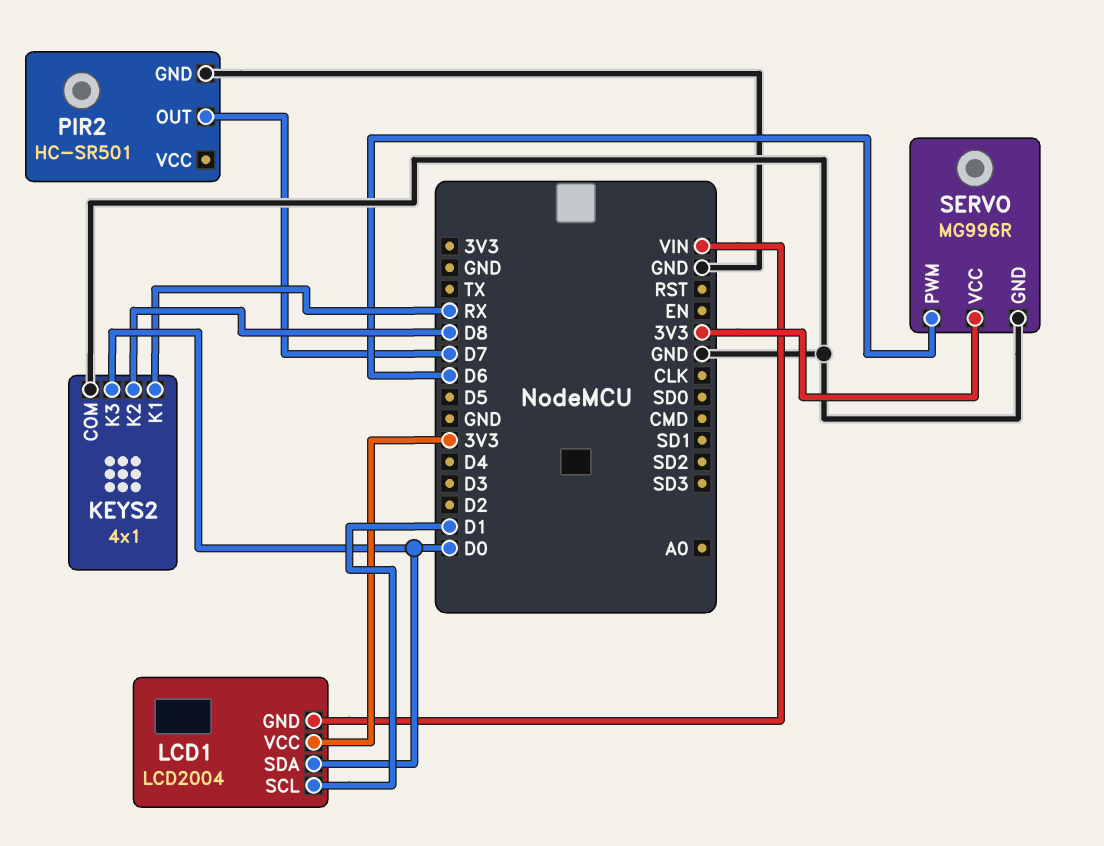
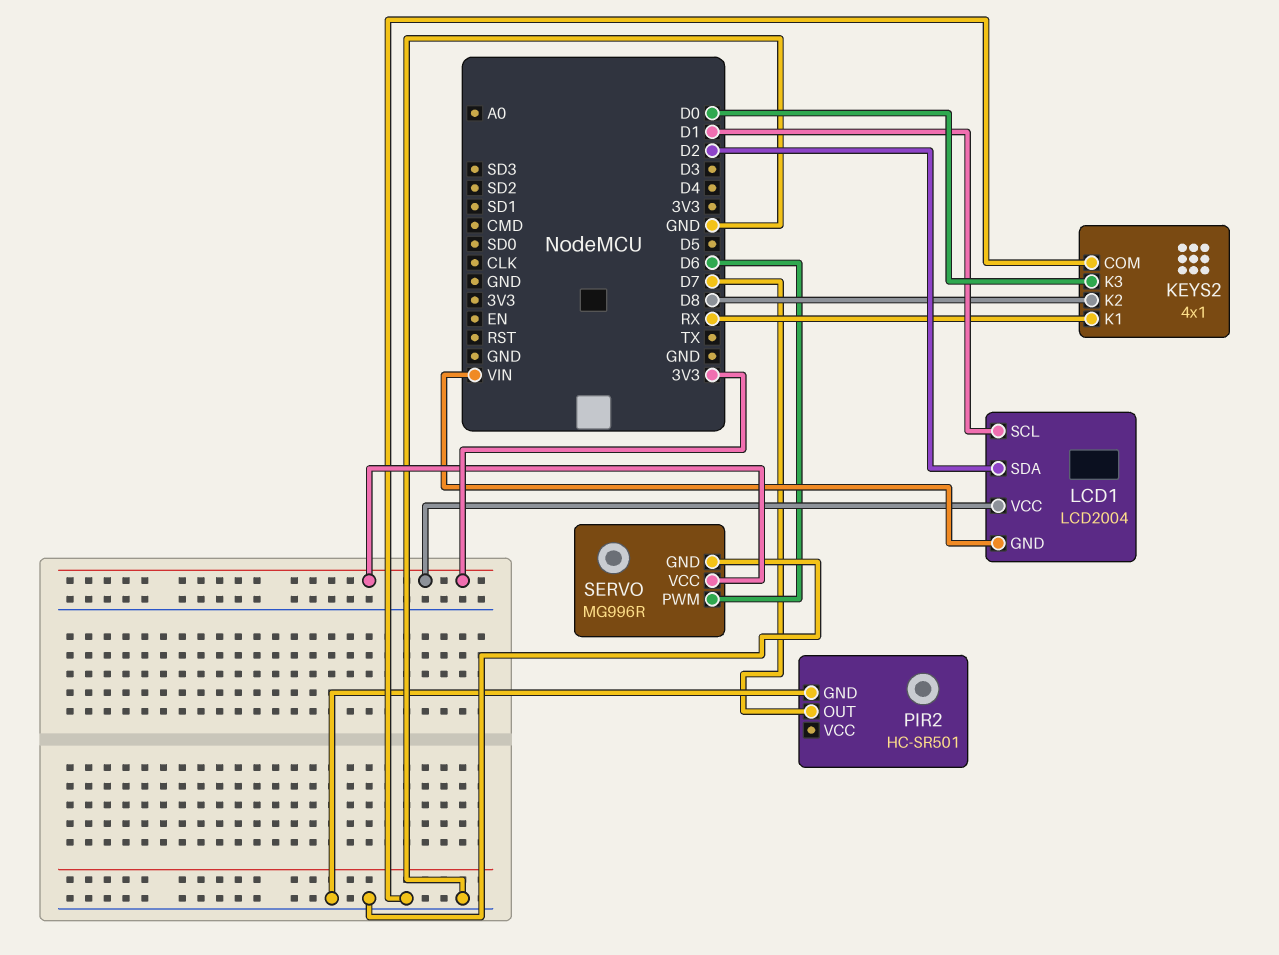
LCD1 pin SDA: D0 -> D2

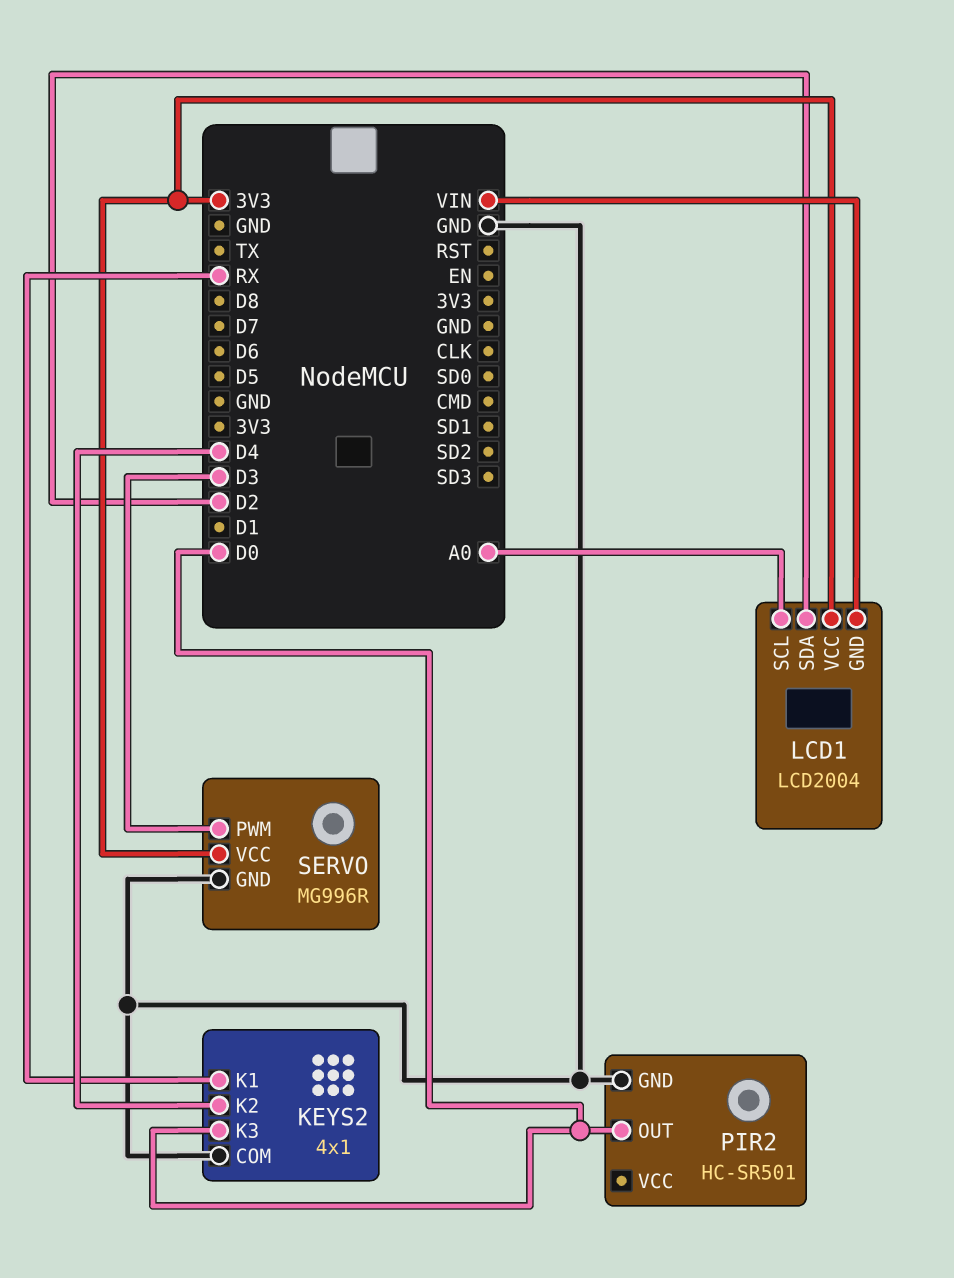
KEYS2 pin K2: D8 -> D4
LCD1 pin SCL: D1 -> A0
PIR2 pin OUT: D7 -> D0
SERVO pin PWM: D6 -> D3

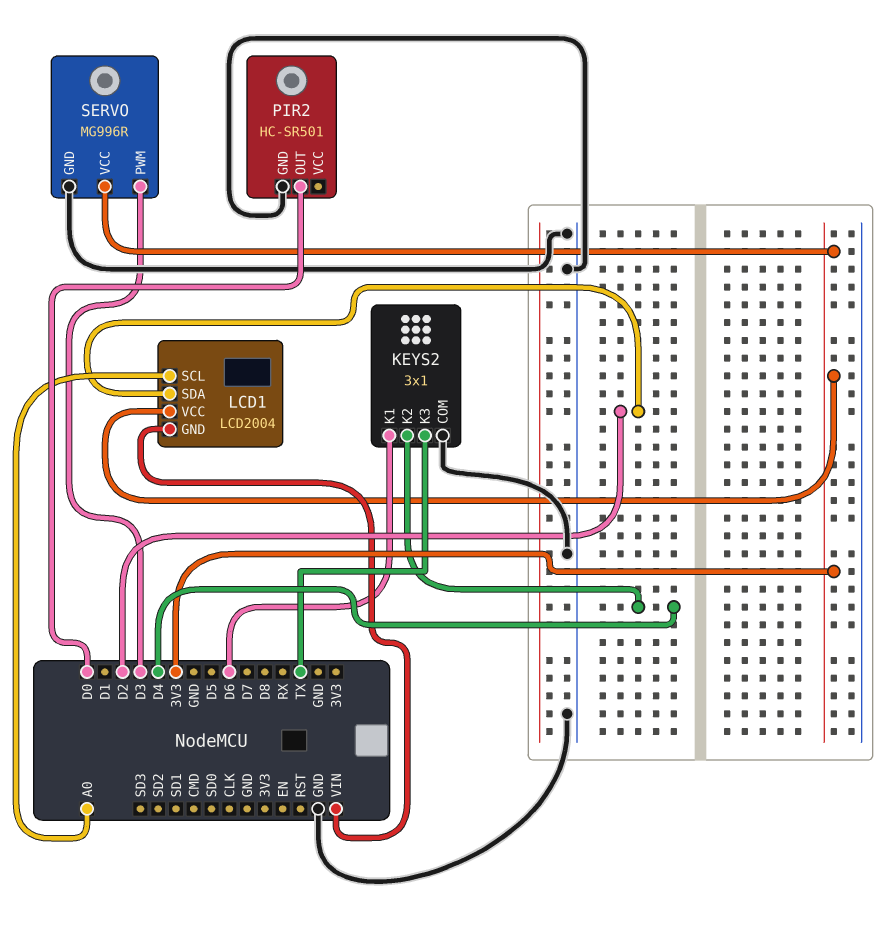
KEYS2: 4x1 -> 3x1
KEYS2 pin K1: RX -> D6
KEYS2 pin K3: D0 -> TX

